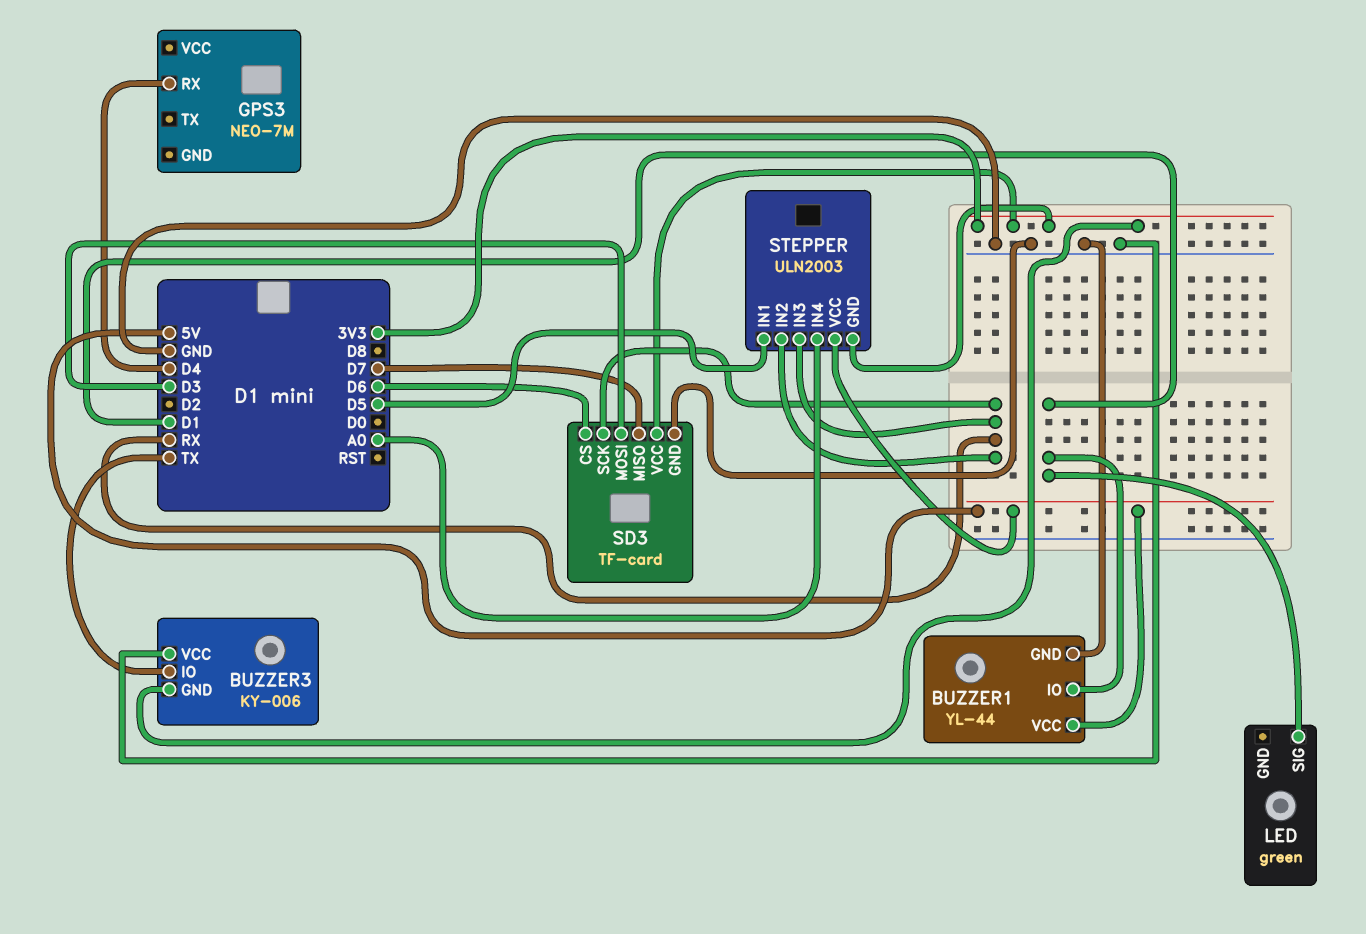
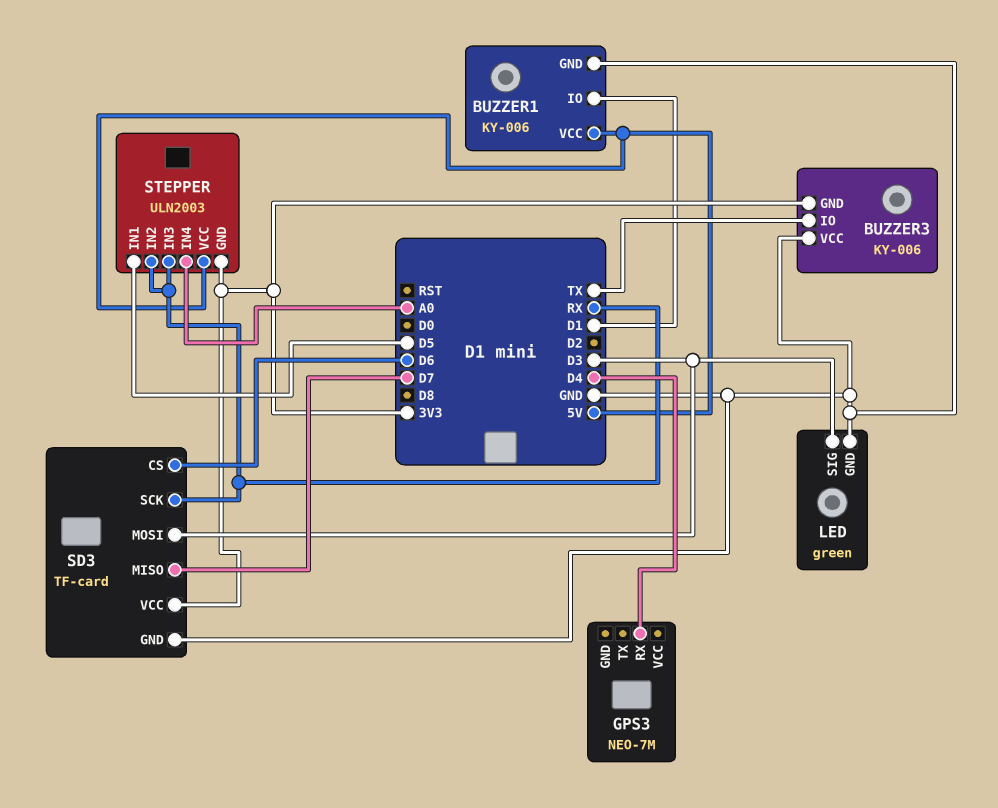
BUZZER1: YL-44 -> KY-006
LED pin GND: none -> GND
LED pin SIG: D1 -> D3

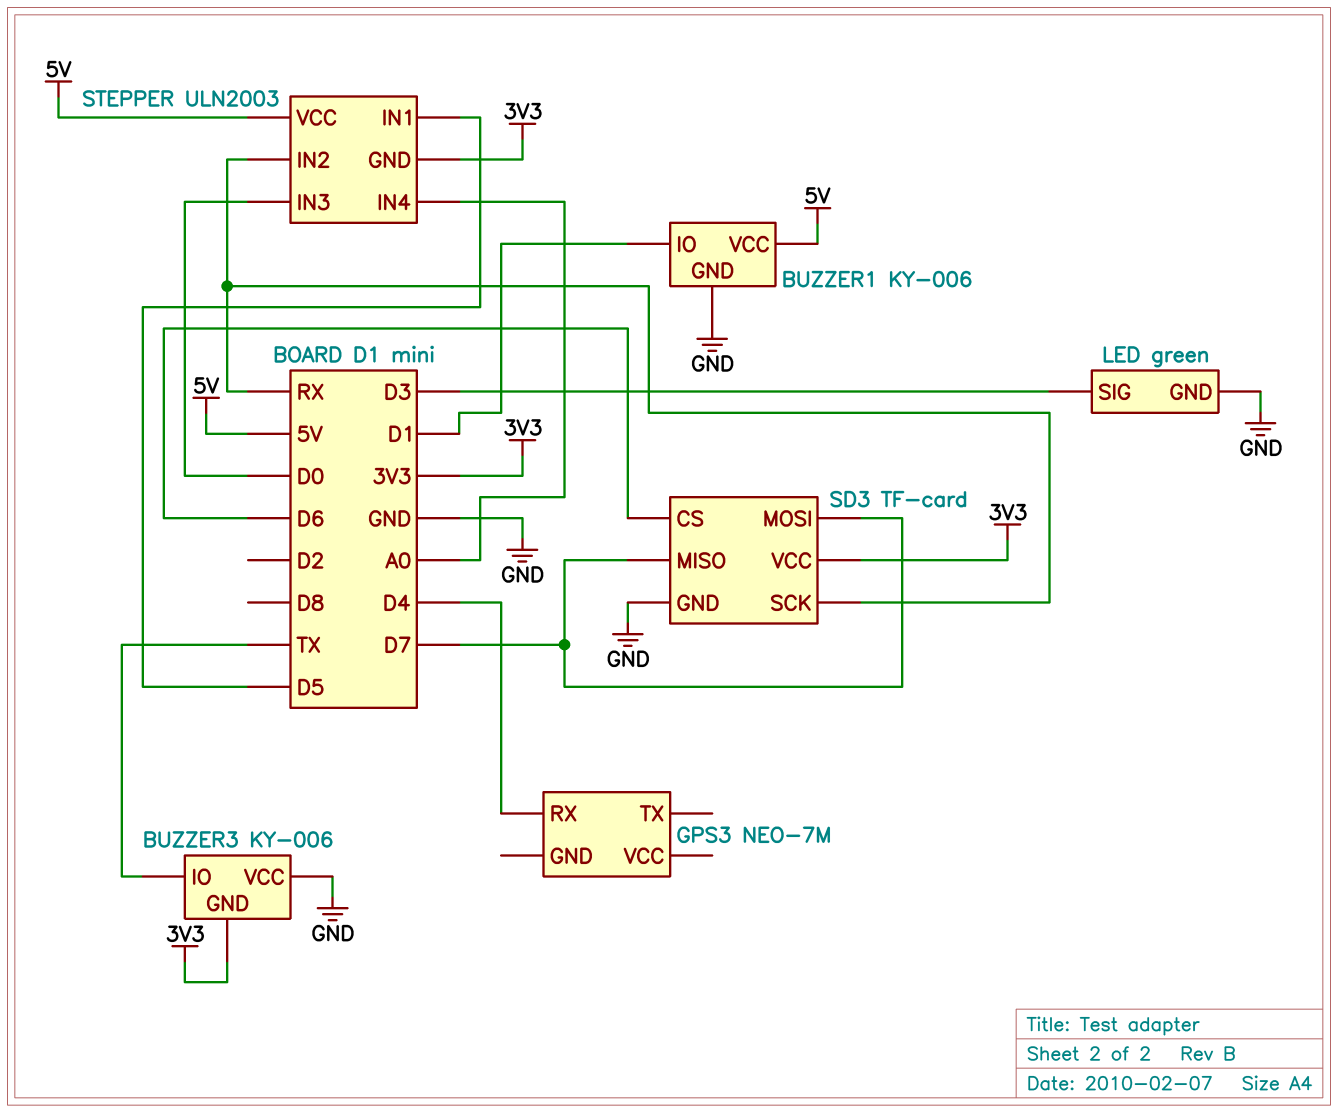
SD3 pin MOSI: D3 -> D7
STEPPER pin IN3: RX -> D0

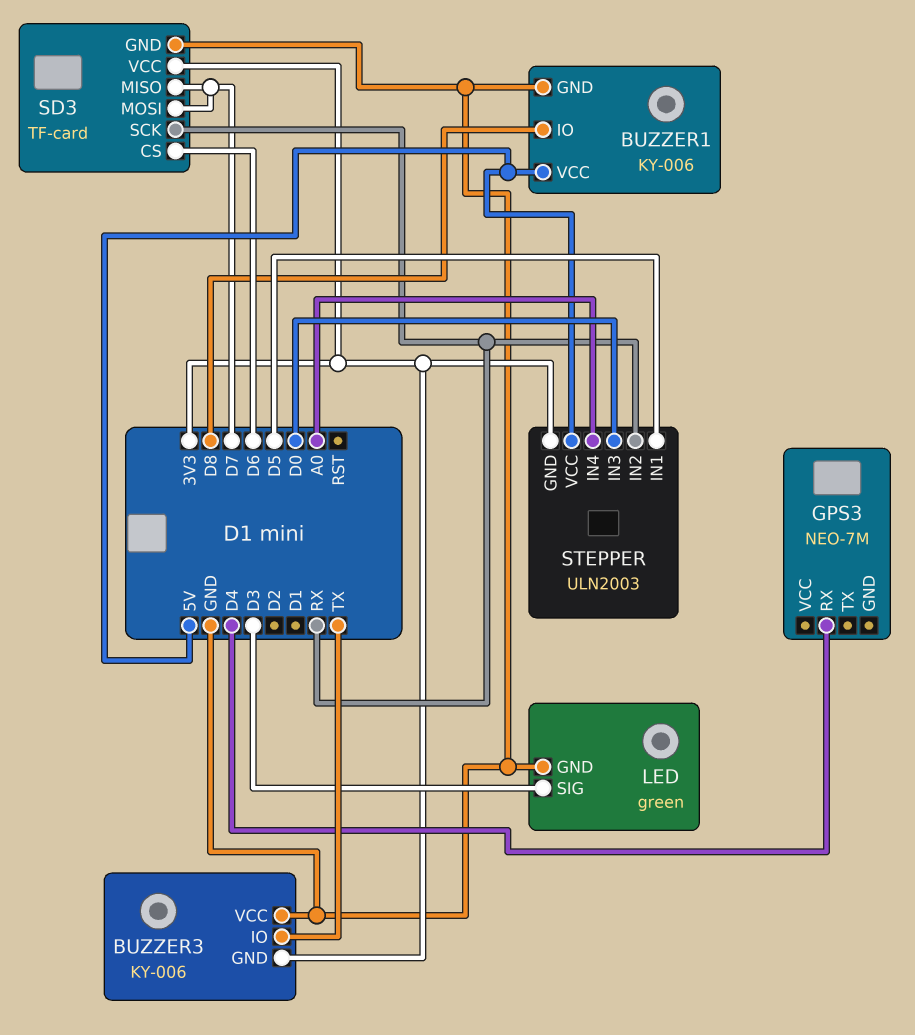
BUZZER1 pin IO: D1 -> D8

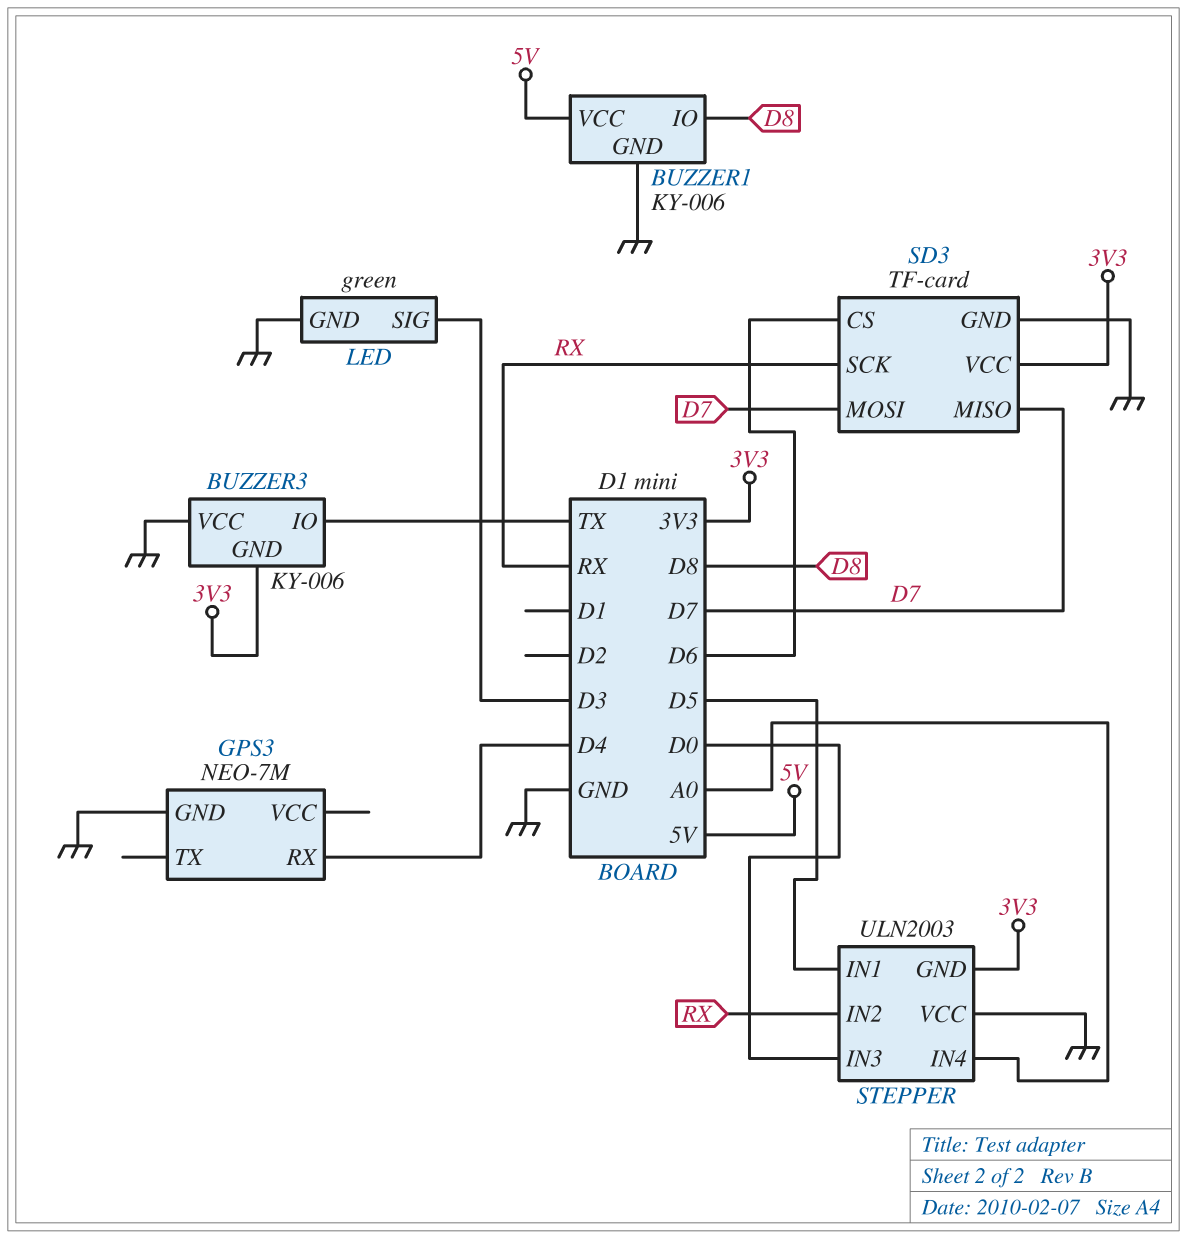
GPS3 pin GND: none -> GND
STEPPER pin VCC: 5V -> GND

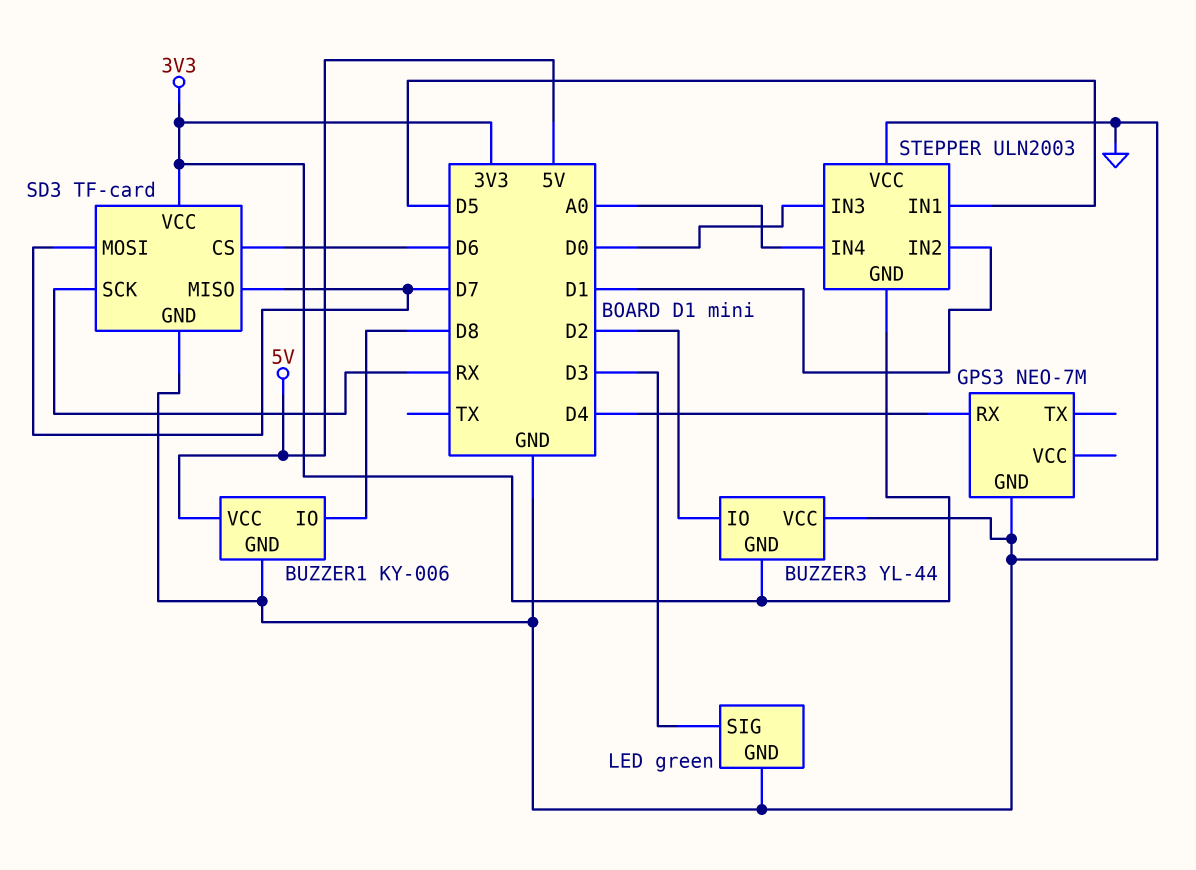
BUZZER3: KY-006 -> YL-44
BUZZER3 pin IO: TX -> D2
STEPPER pin IN2: RX -> D1

